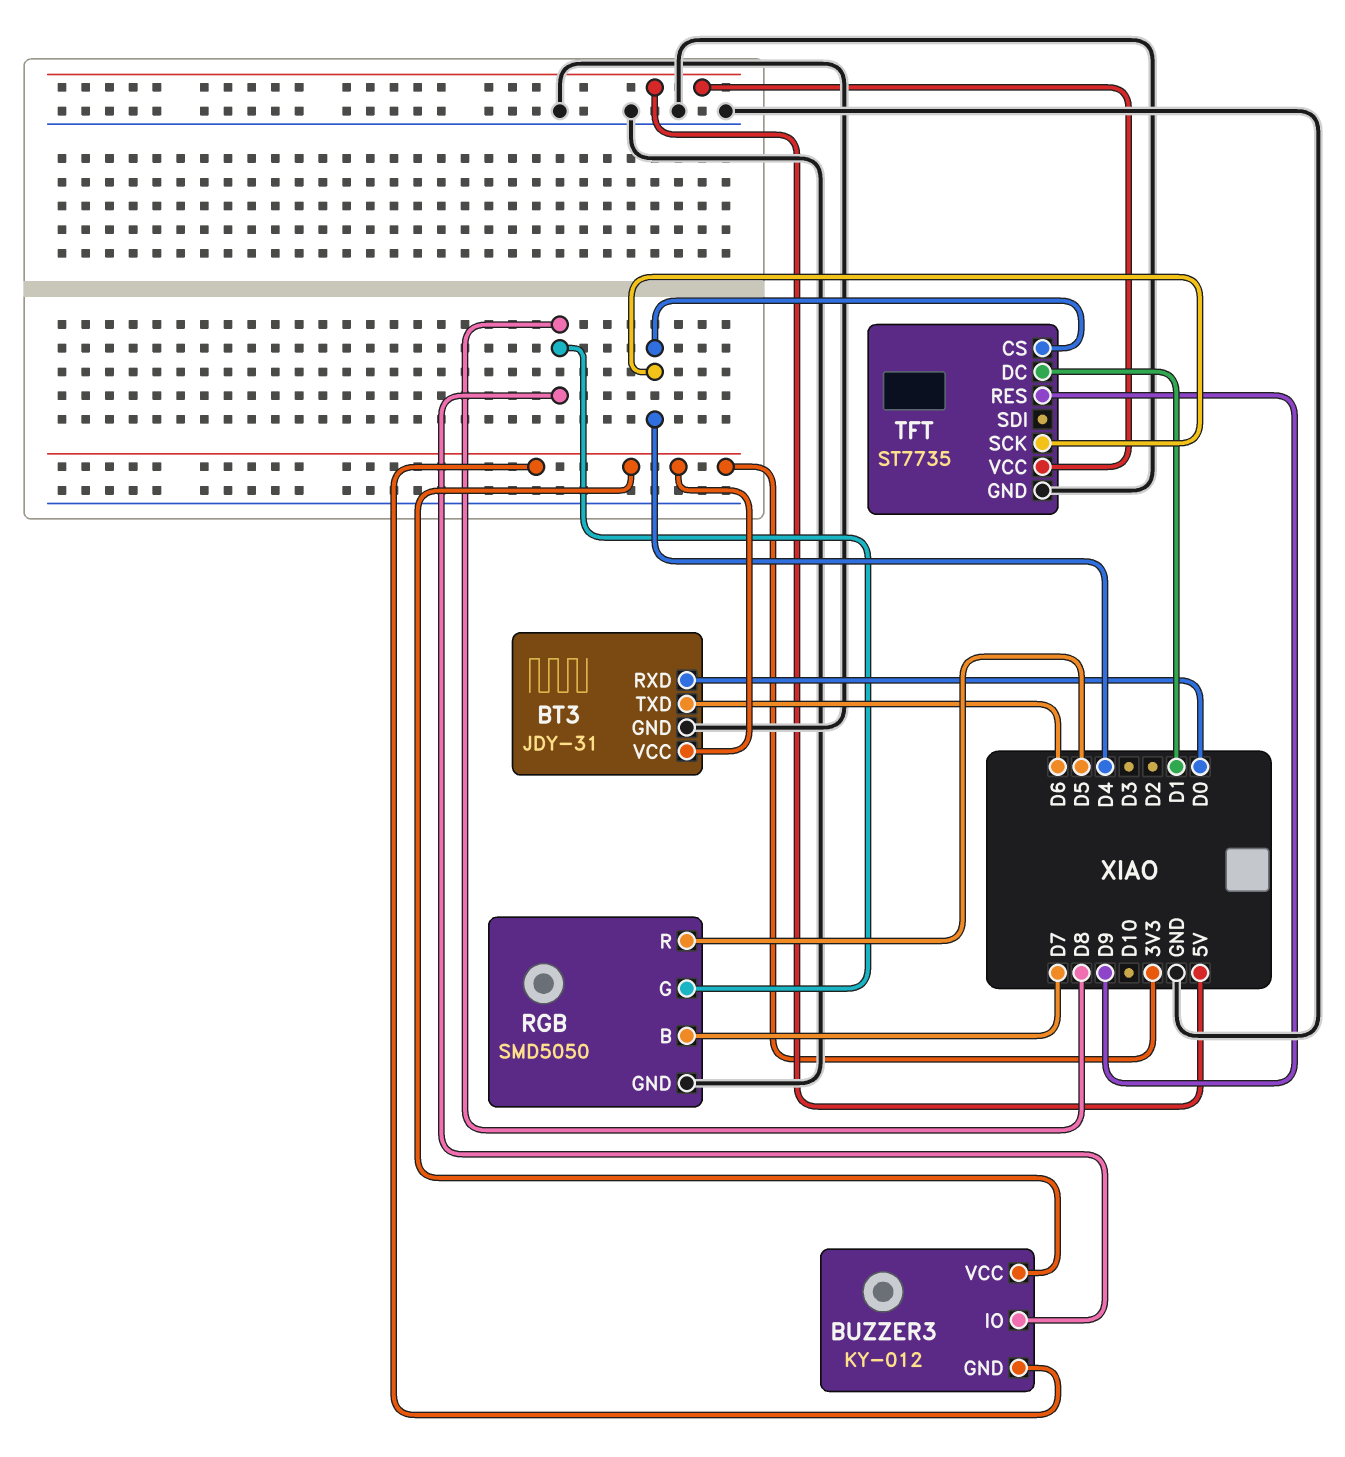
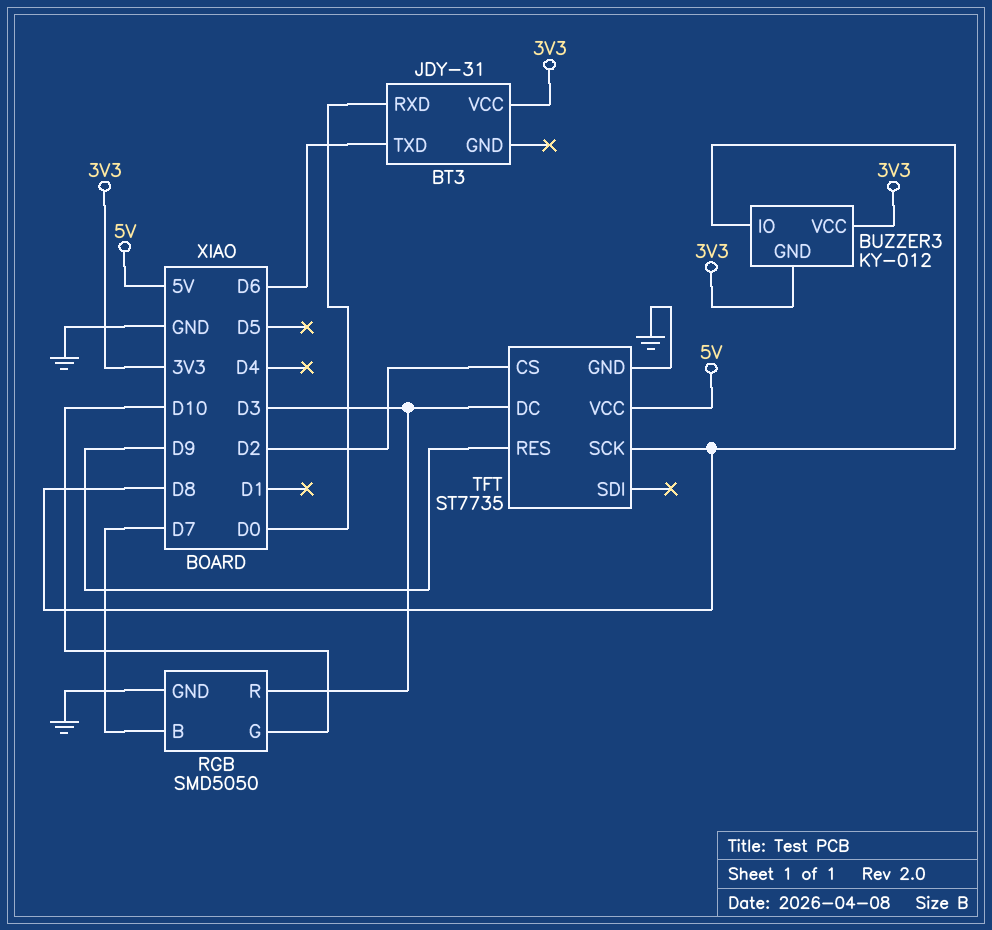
BT3 pin GND: GND -> none
RGB pin G: D8 -> D10
RGB pin R: D5 -> D3
TFT pin CS: D4 -> D2
TFT pin DC: D1 -> D3
TFT pin SCK: D4 -> D8

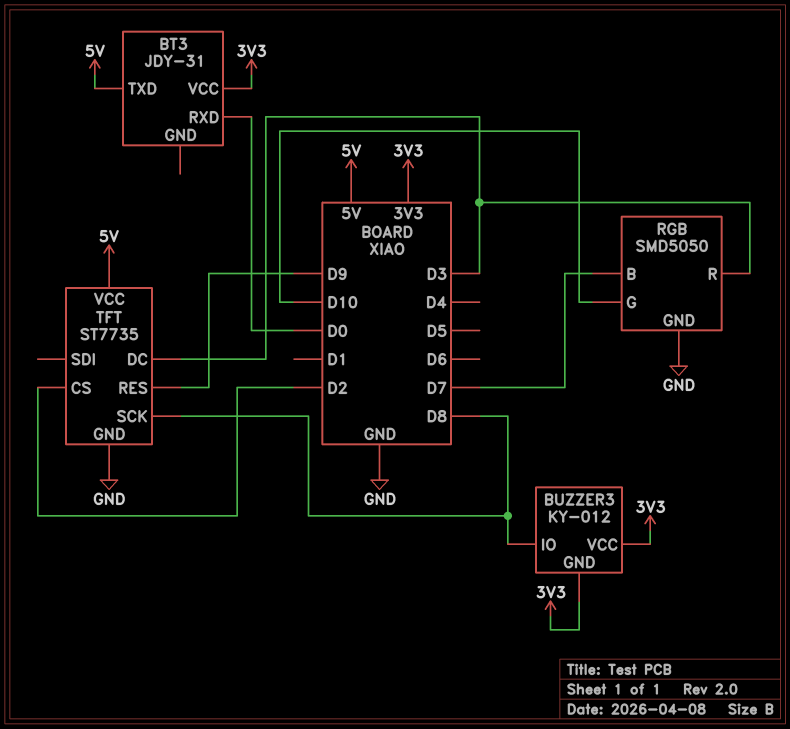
BT3 pin TXD: D6 -> 5V

